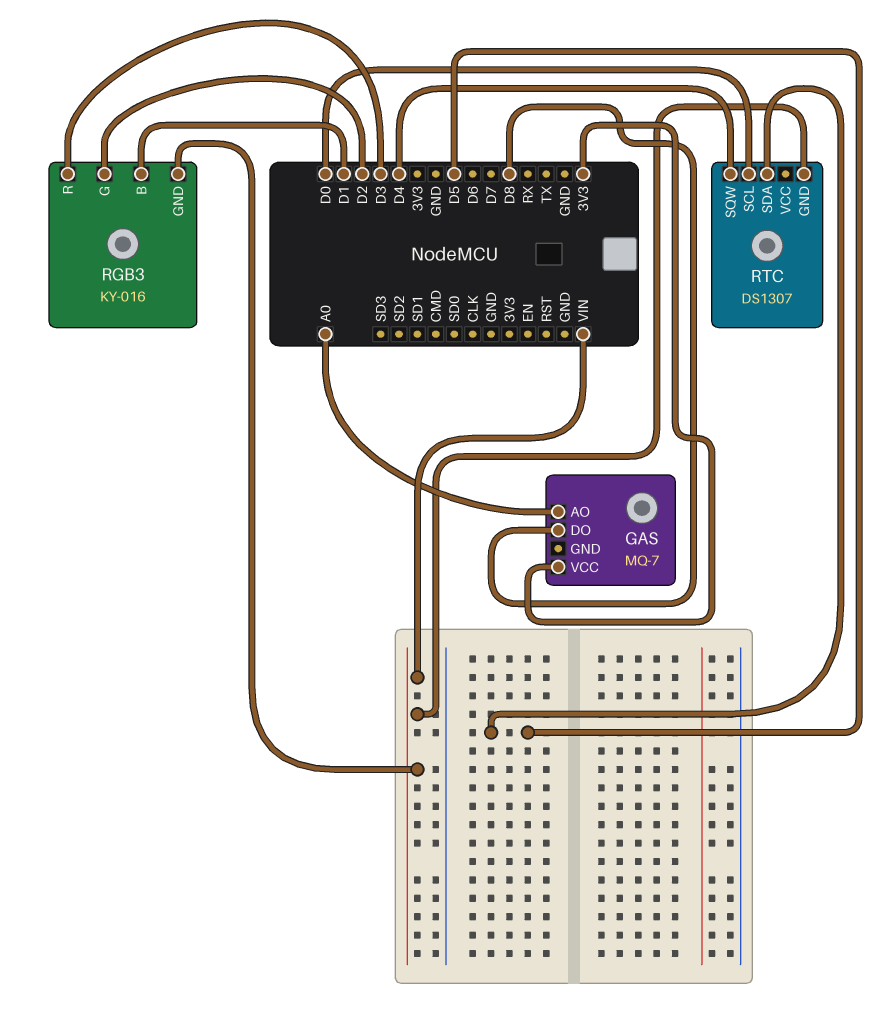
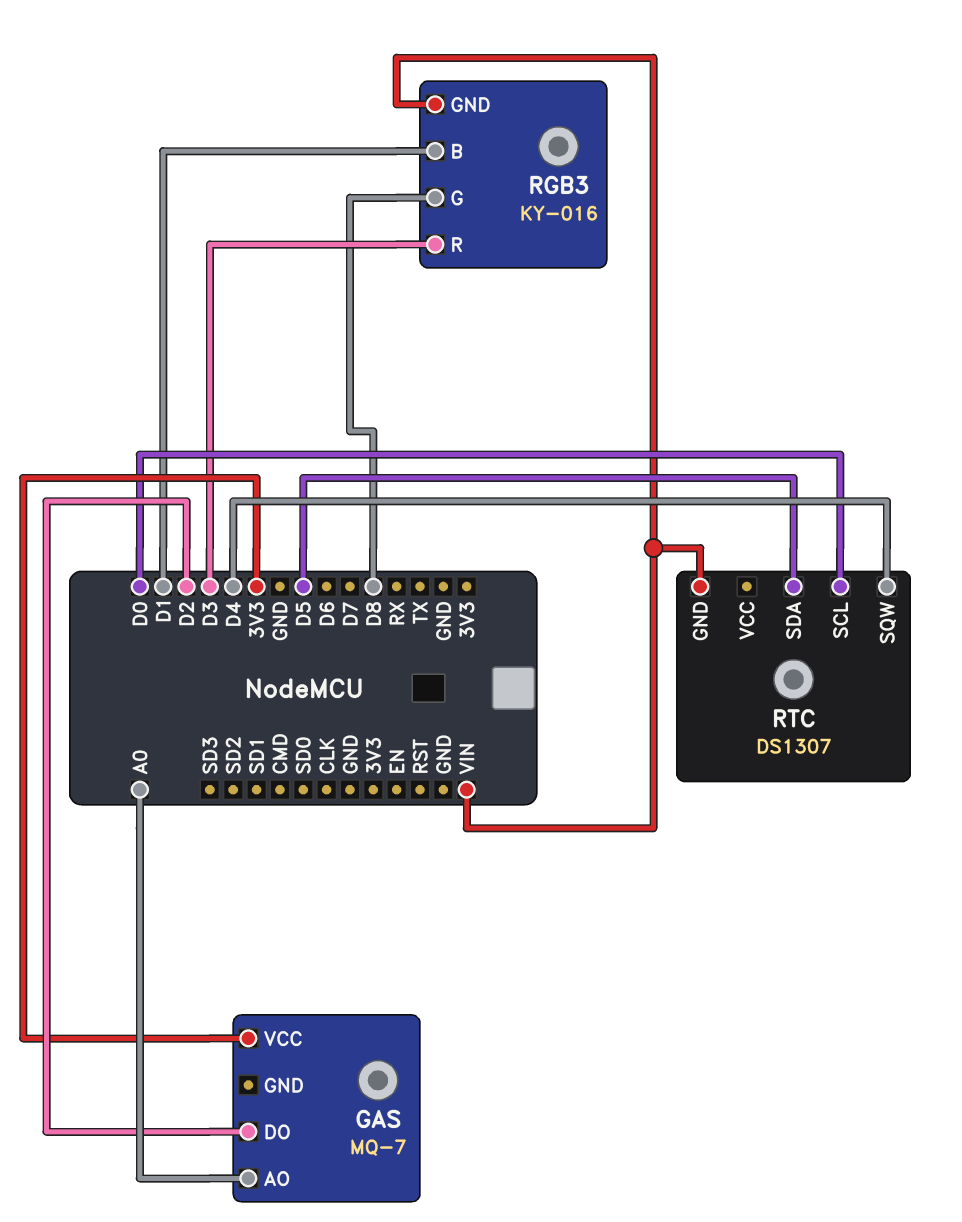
GAS pin DO: D8 -> D2
RGB3 pin G: D2 -> D8

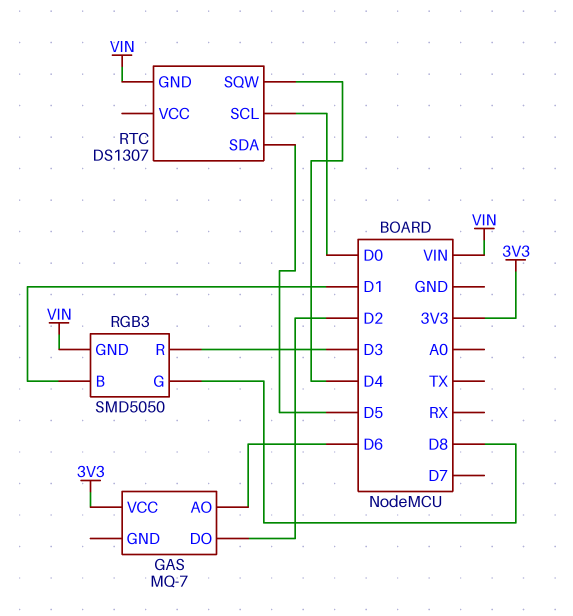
GAS pin AO: A0 -> D6
RGB3: KY-016 -> SMD5050

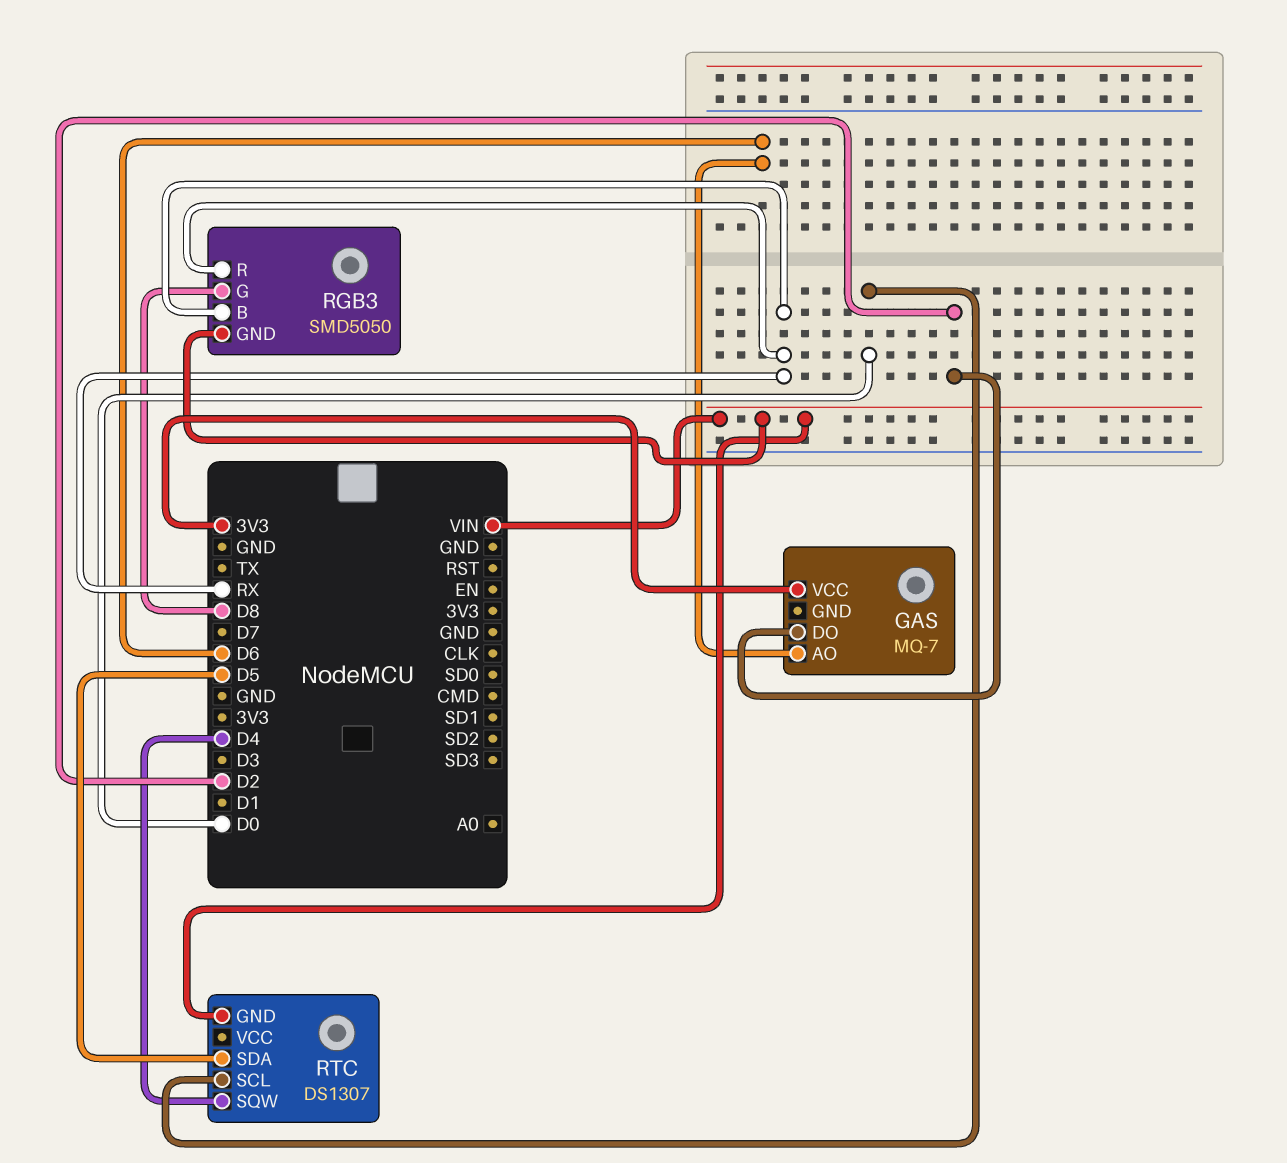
RGB3 pin B: D1 -> RX
RGB3 pin R: D3 -> RX

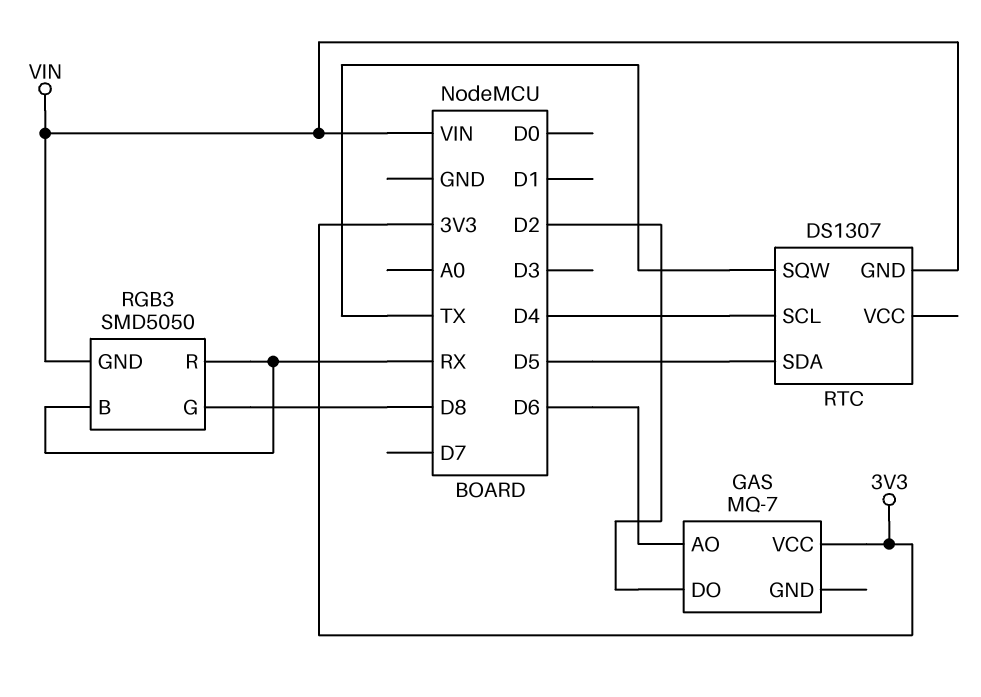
RTC pin SCL: D0 -> D4
RTC pin SQW: D4 -> TX

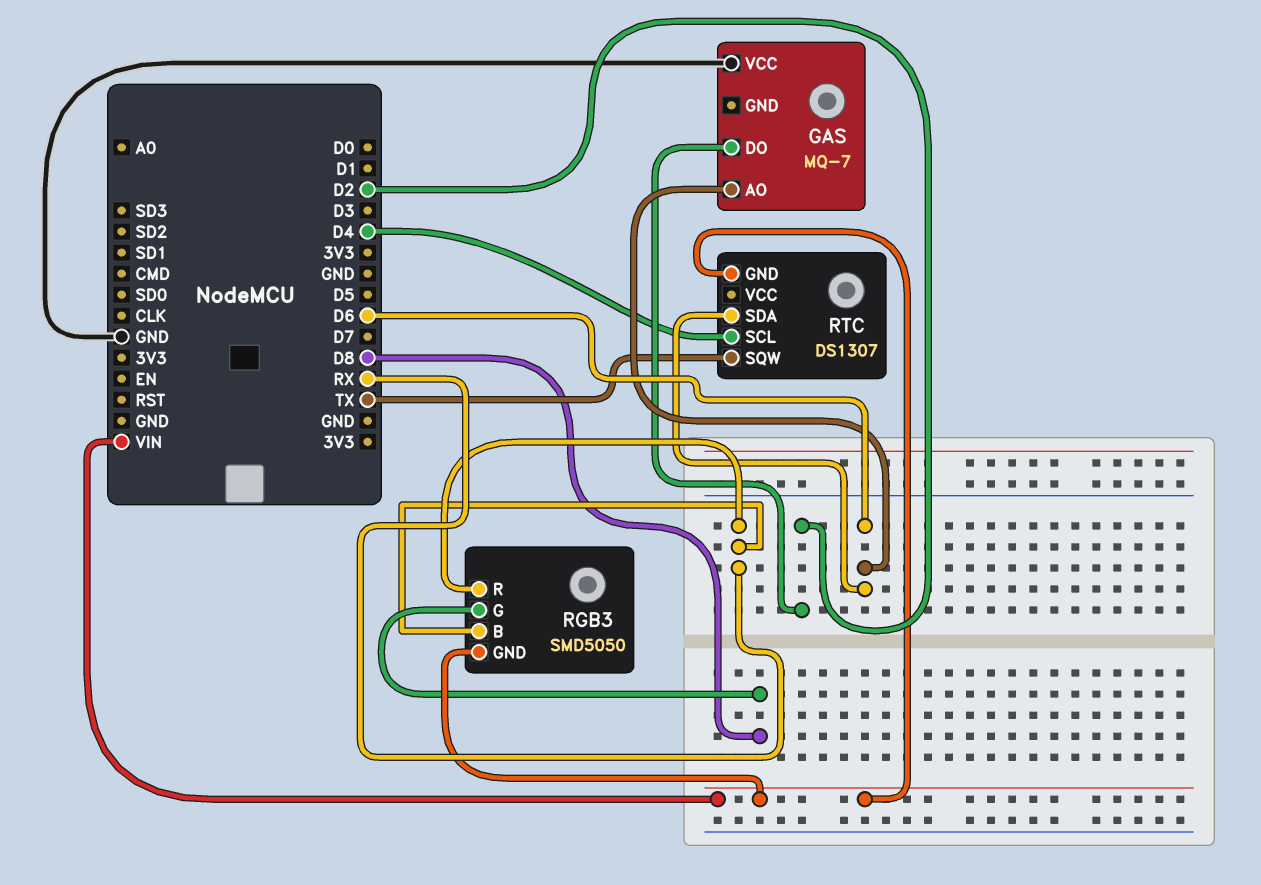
GAS pin VCC: 3V3 -> GND
RTC pin SDA: D5 -> D6

